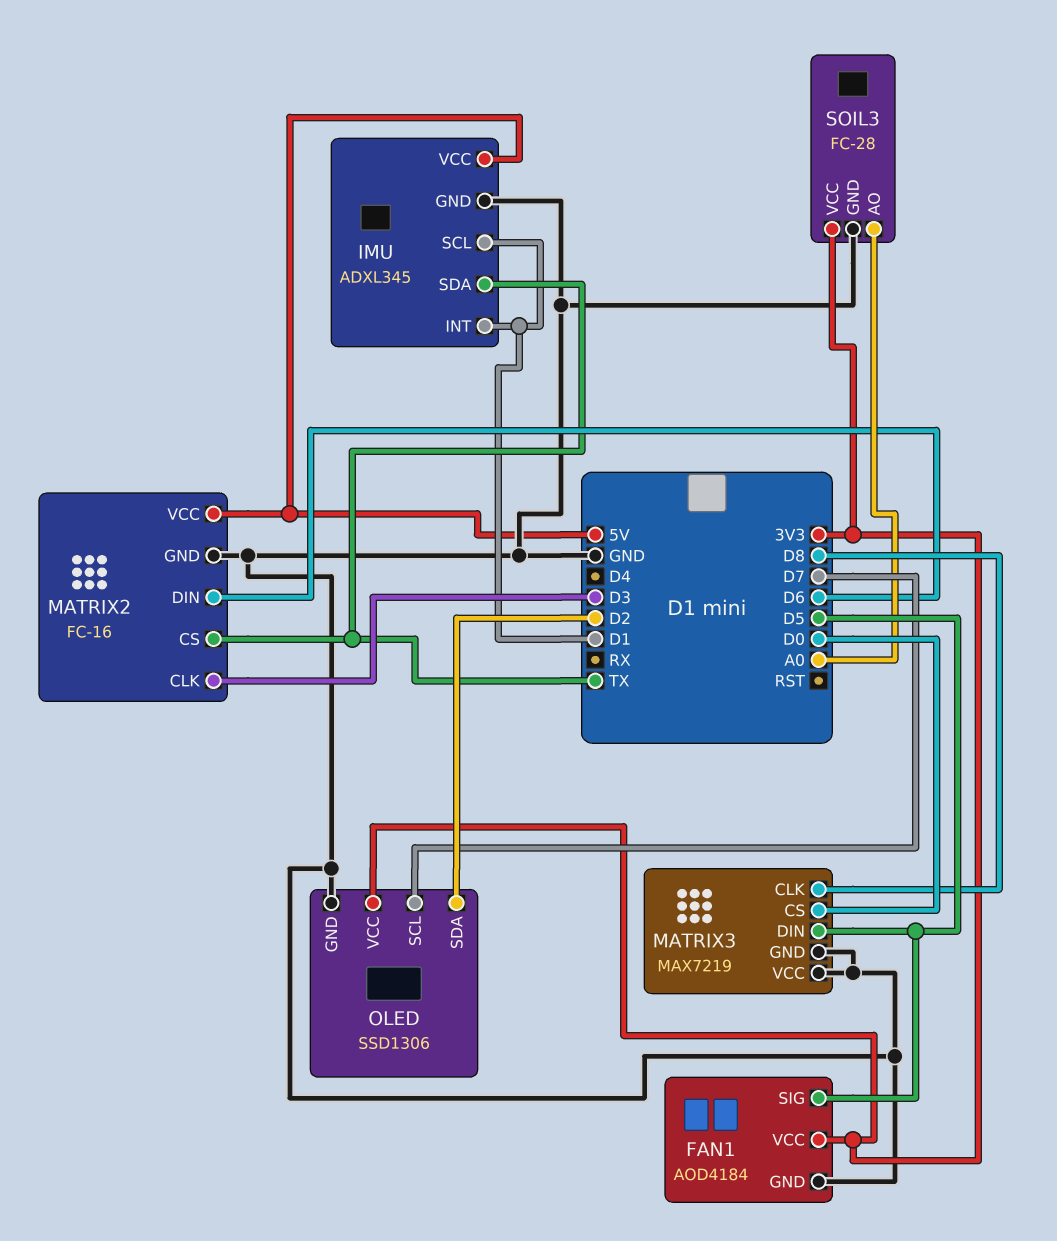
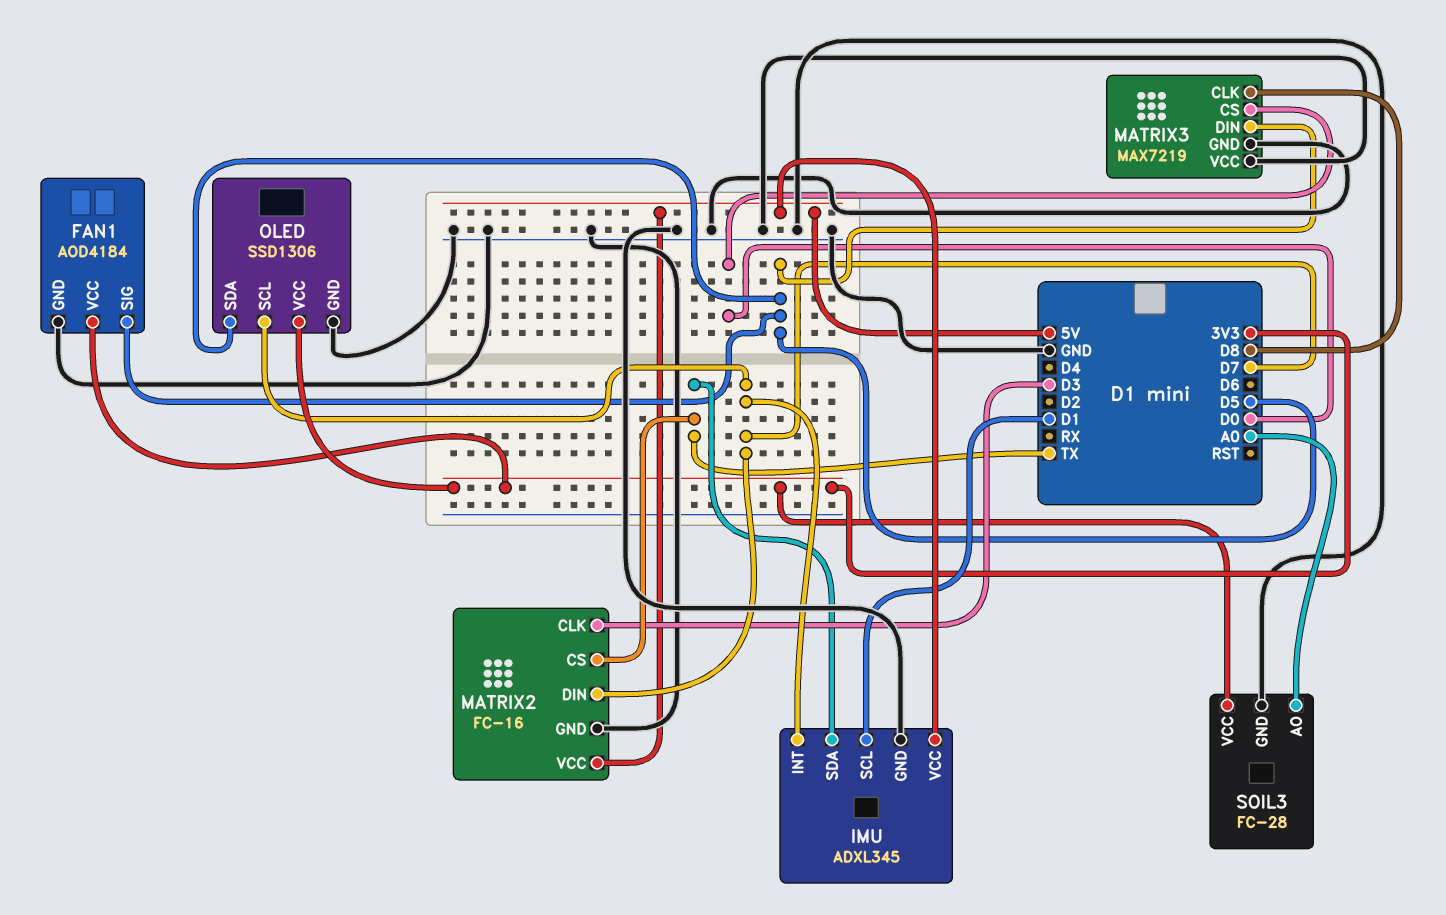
IMU pin INT: D1 -> D7
MATRIX2 pin DIN: D6 -> D7
OLED pin SDA: D2 -> D5

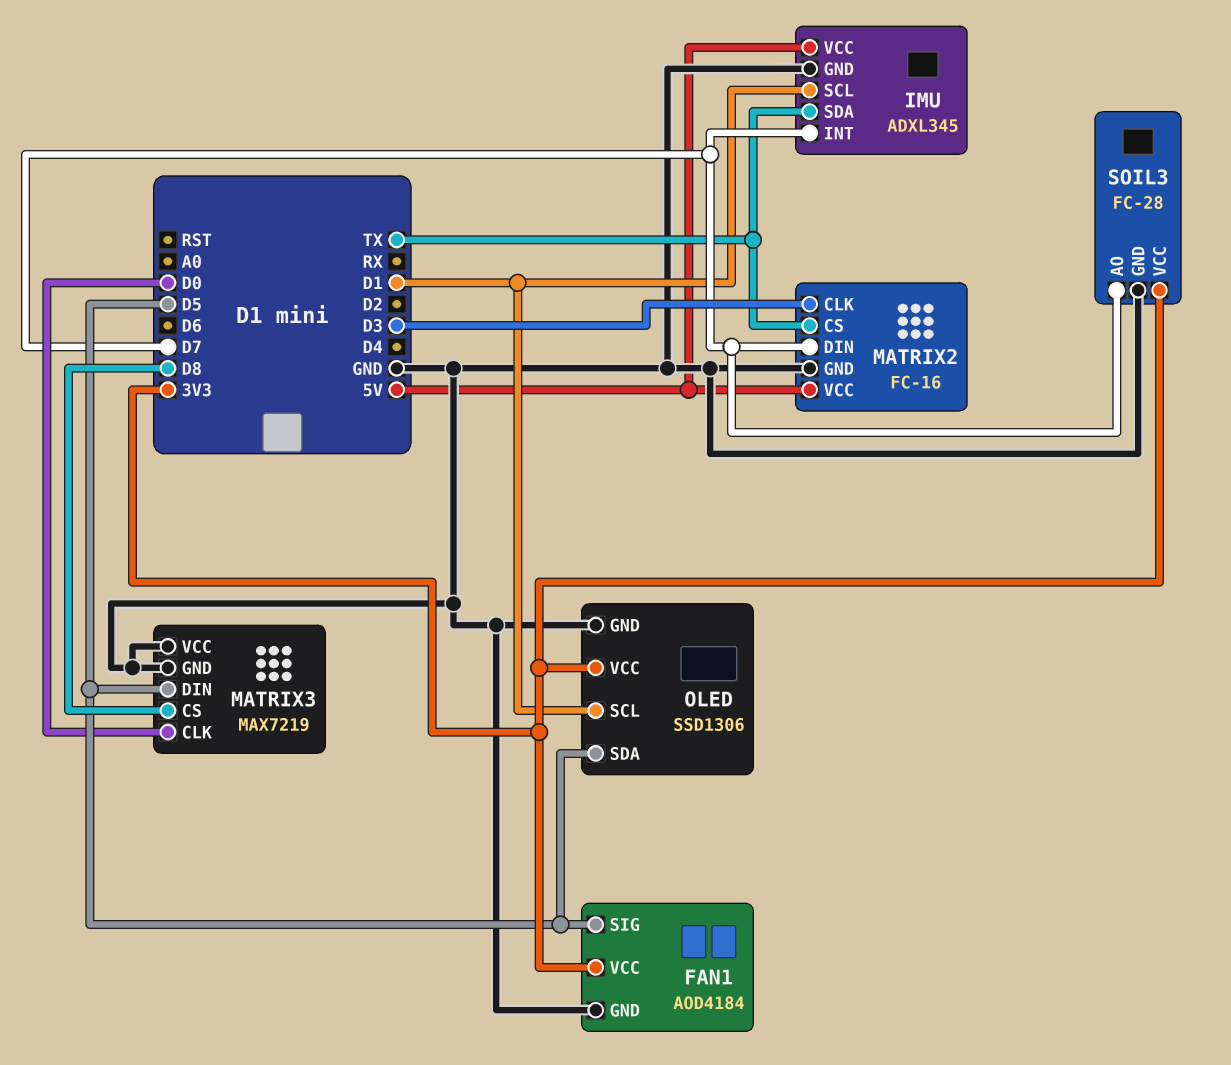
MATRIX3 pin CLK: D8 -> D0
MATRIX3 pin CS: D0 -> D8
OLED pin SCL: D7 -> D1
SOIL3 pin AO: A0 -> D7

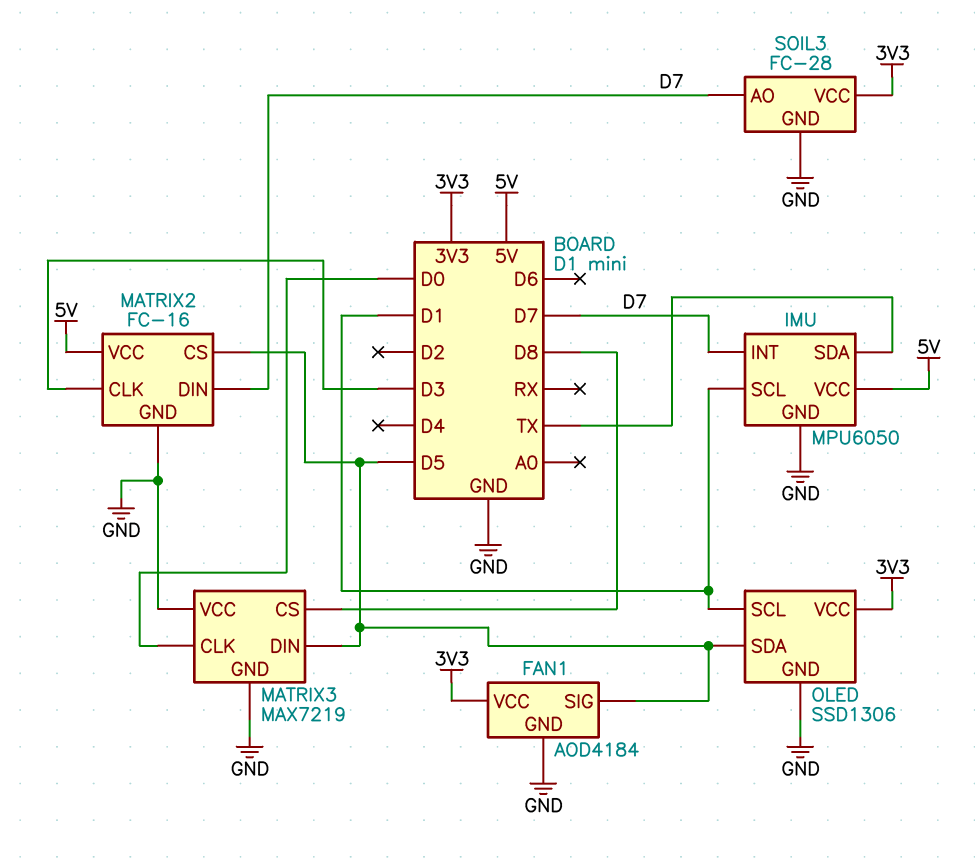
IMU: ADXL345 -> MPU6050
MATRIX2 pin CS: TX -> D5

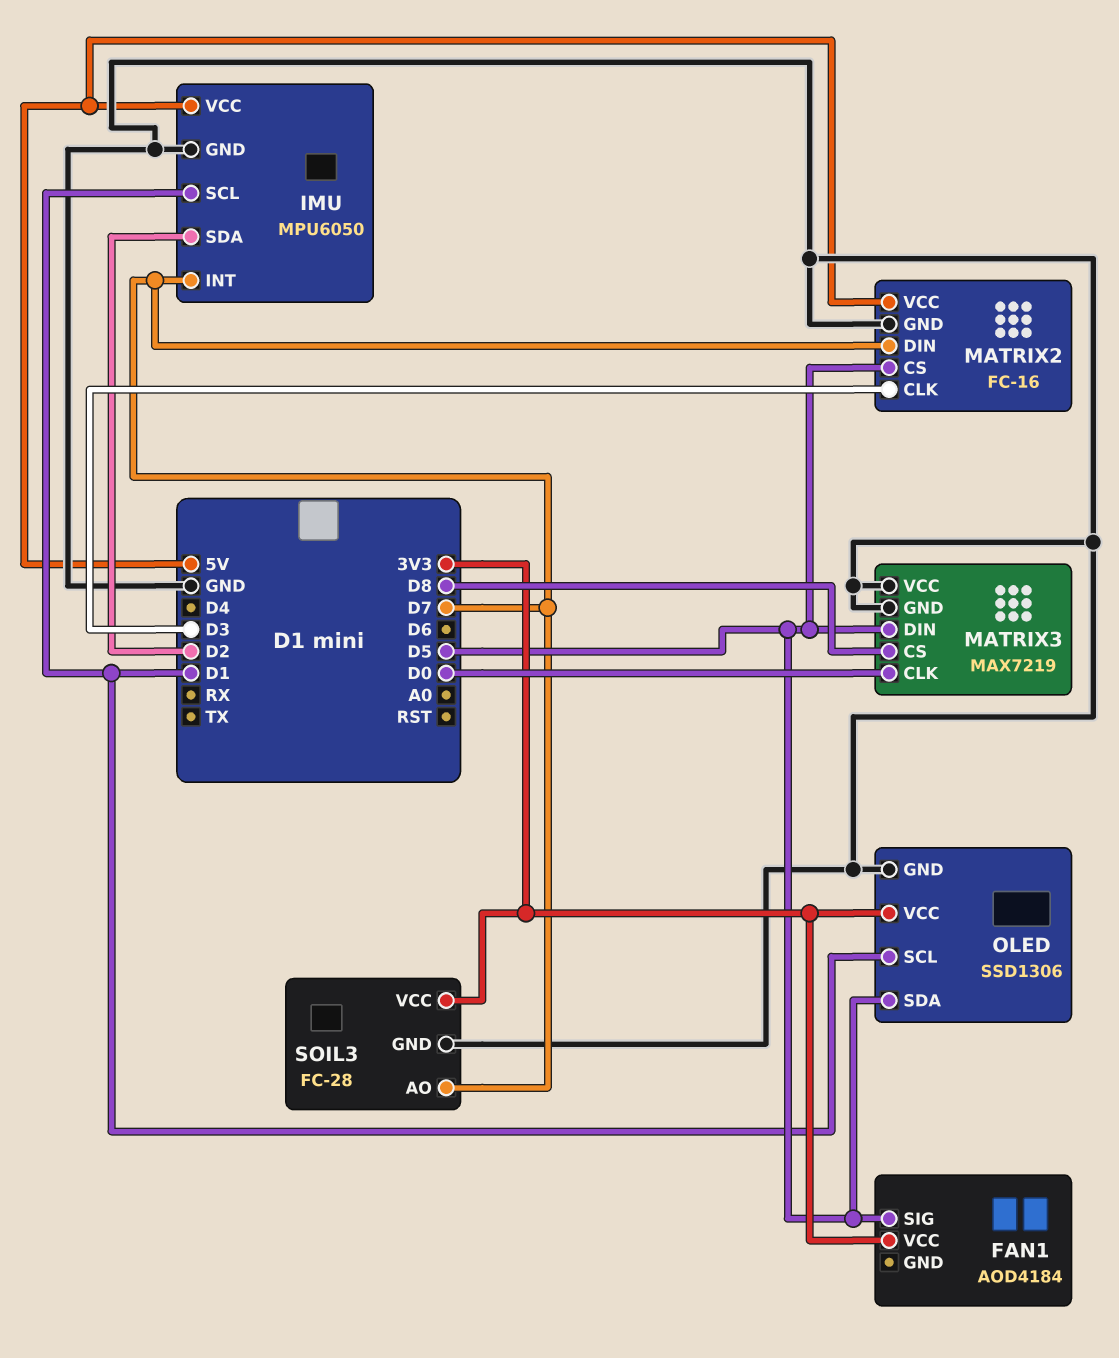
FAN1 pin GND: GND -> none
IMU pin SDA: TX -> D2

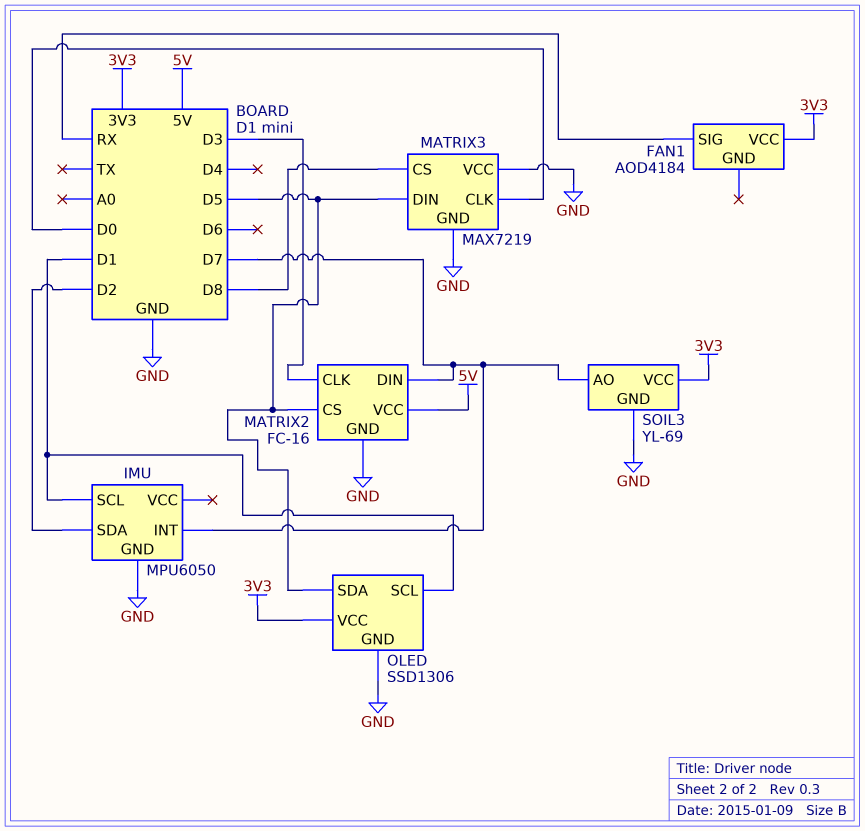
FAN1 pin SIG: D5 -> RX
IMU pin VCC: 5V -> none
SOIL3: FC-28 -> YL-69

